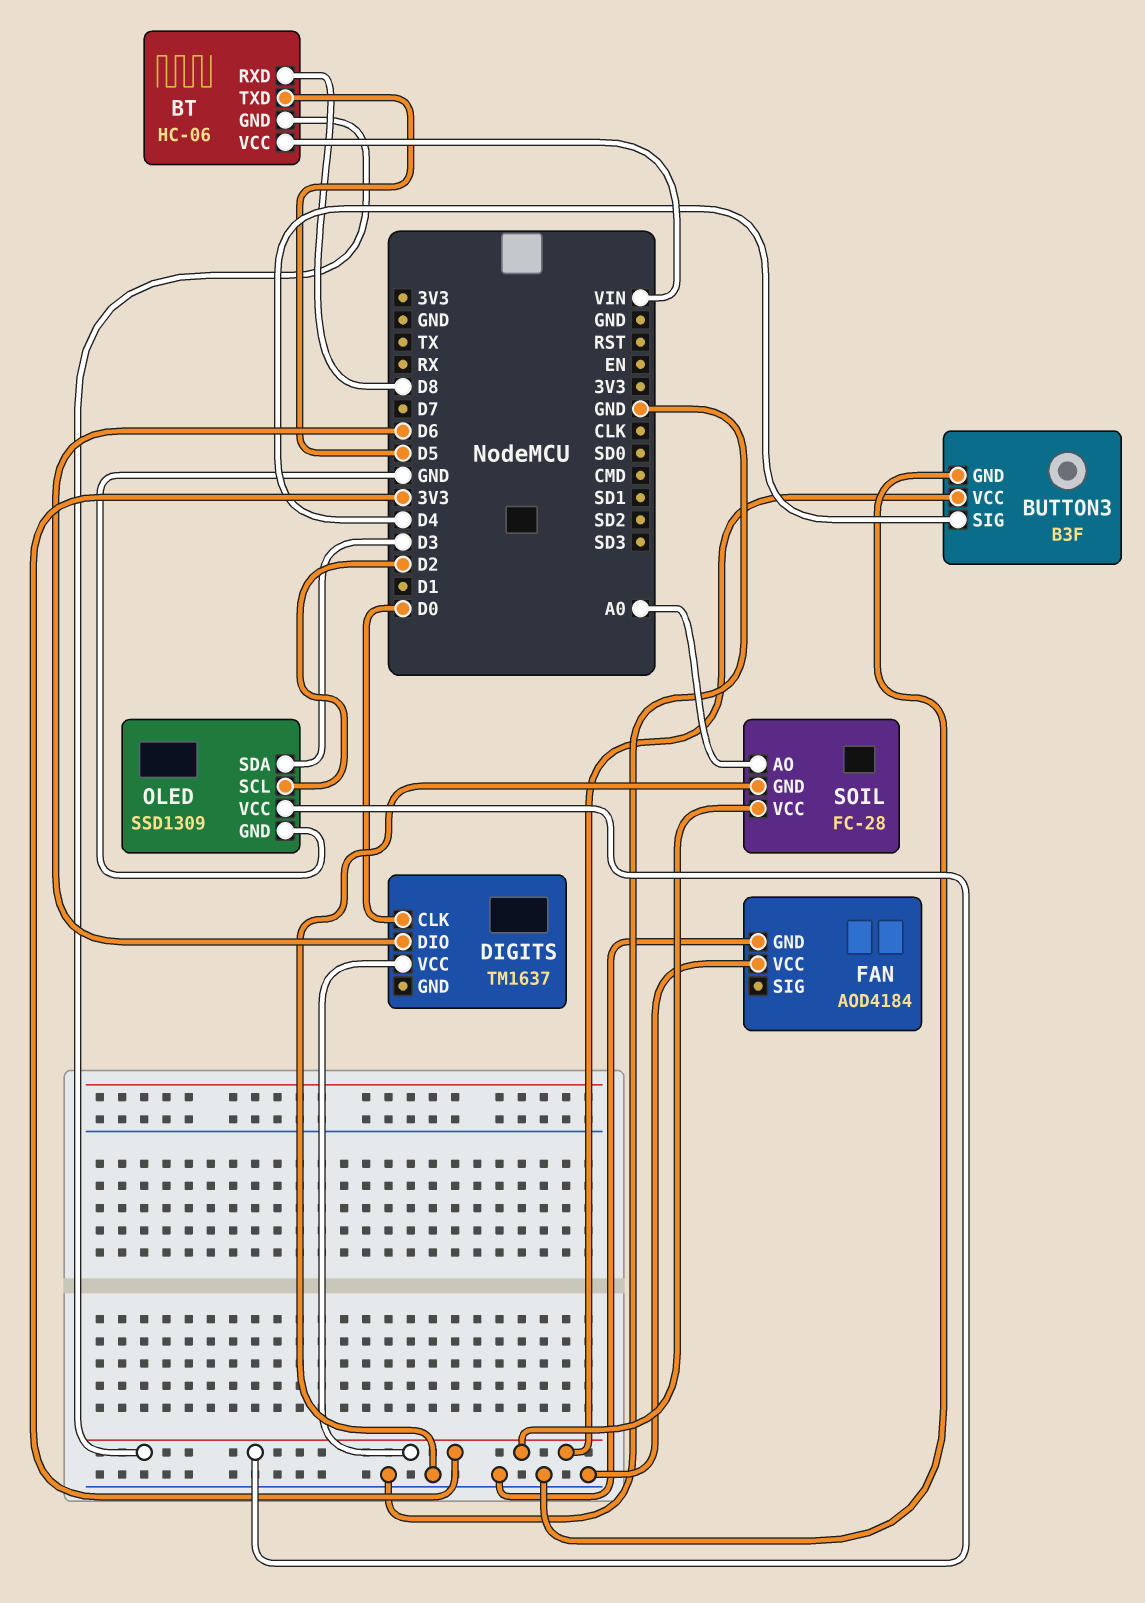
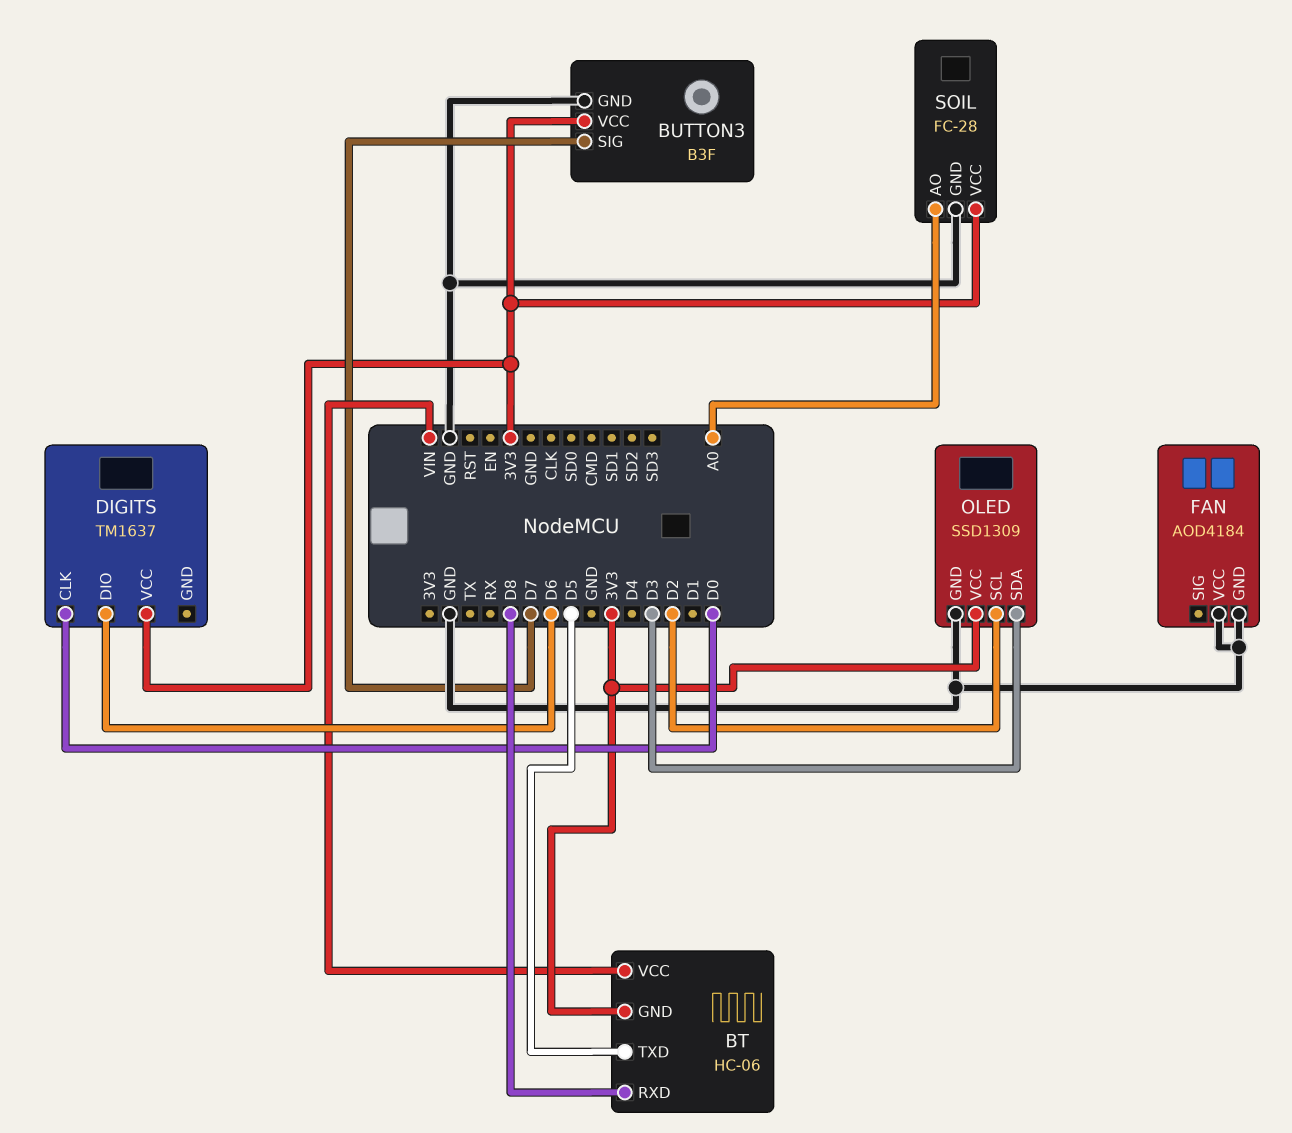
BUTTON3 pin SIG: D4 -> D7

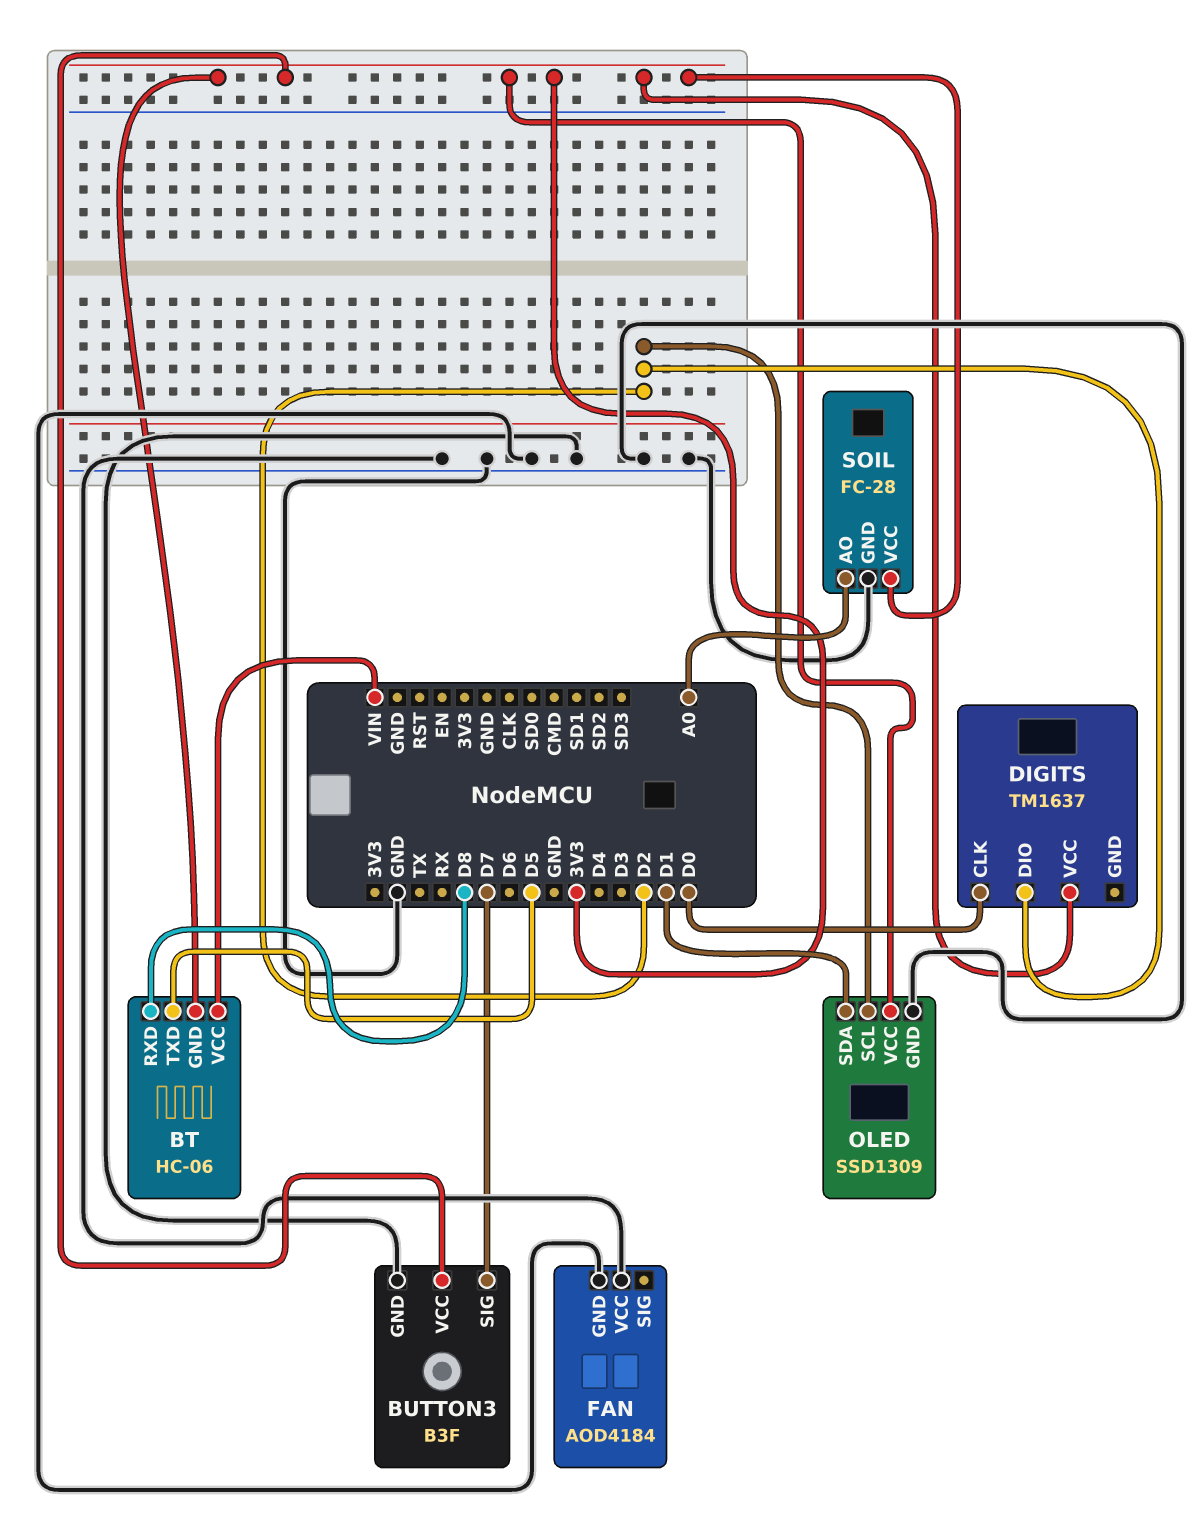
DIGITS pin DIO: D6 -> D2
OLED pin SDA: D3 -> D1

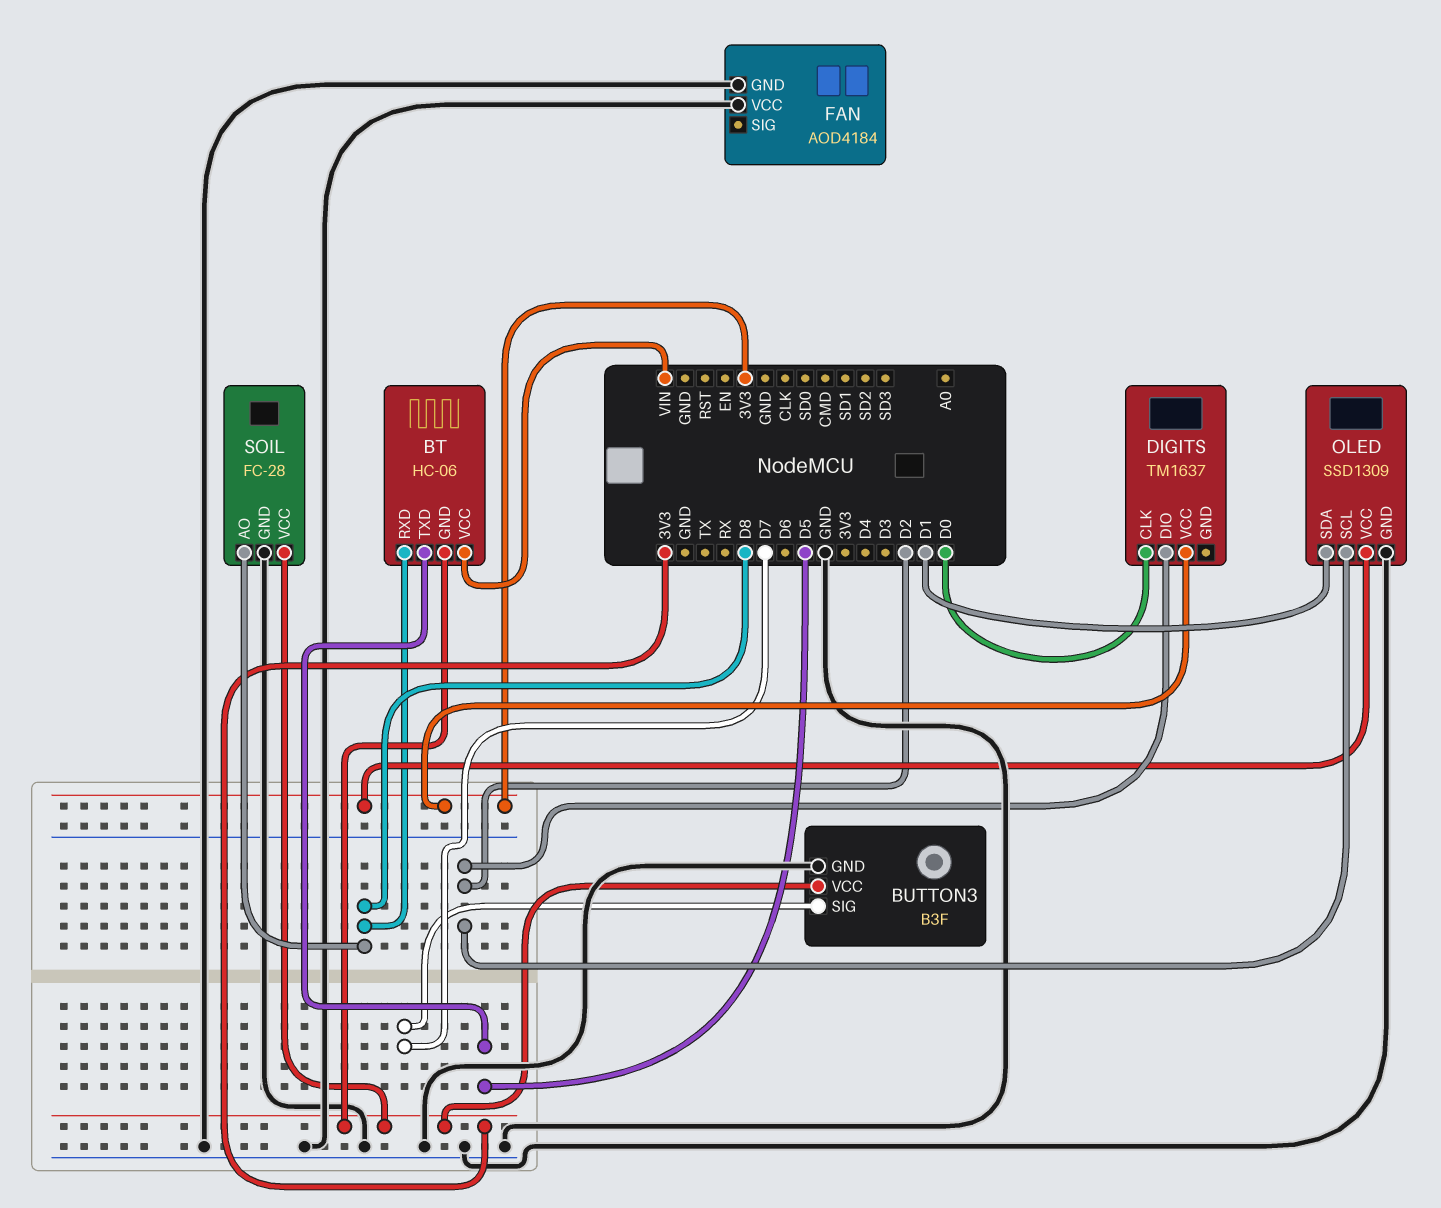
SOIL pin AO: A0 -> D8

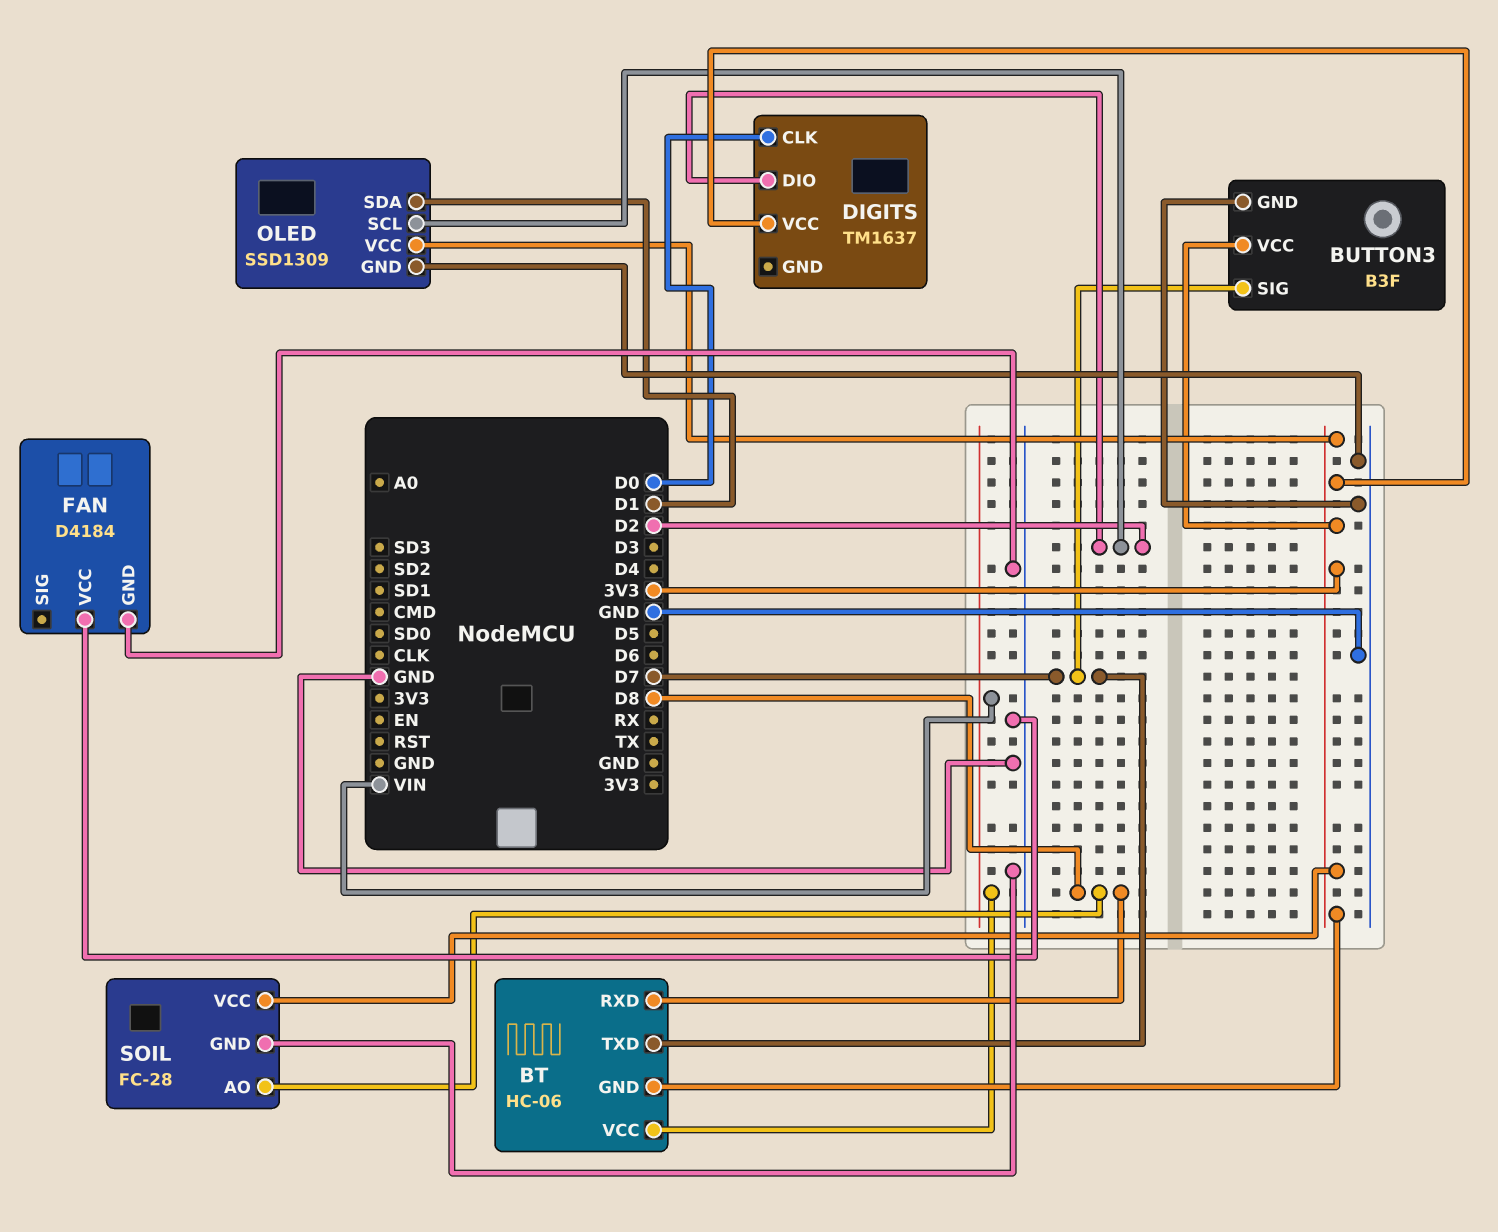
BT pin TXD: D5 -> D7
FAN: AOD4184 -> D4184

